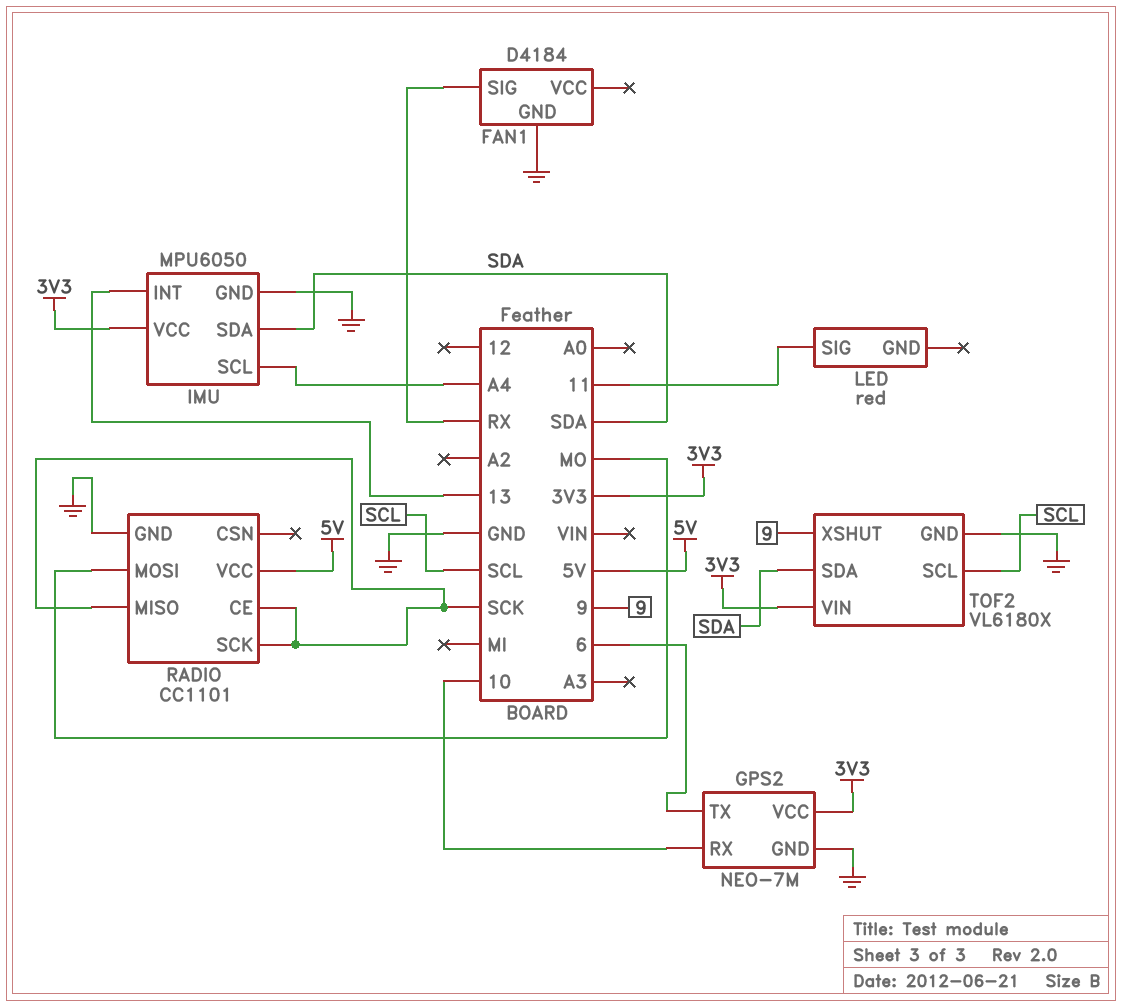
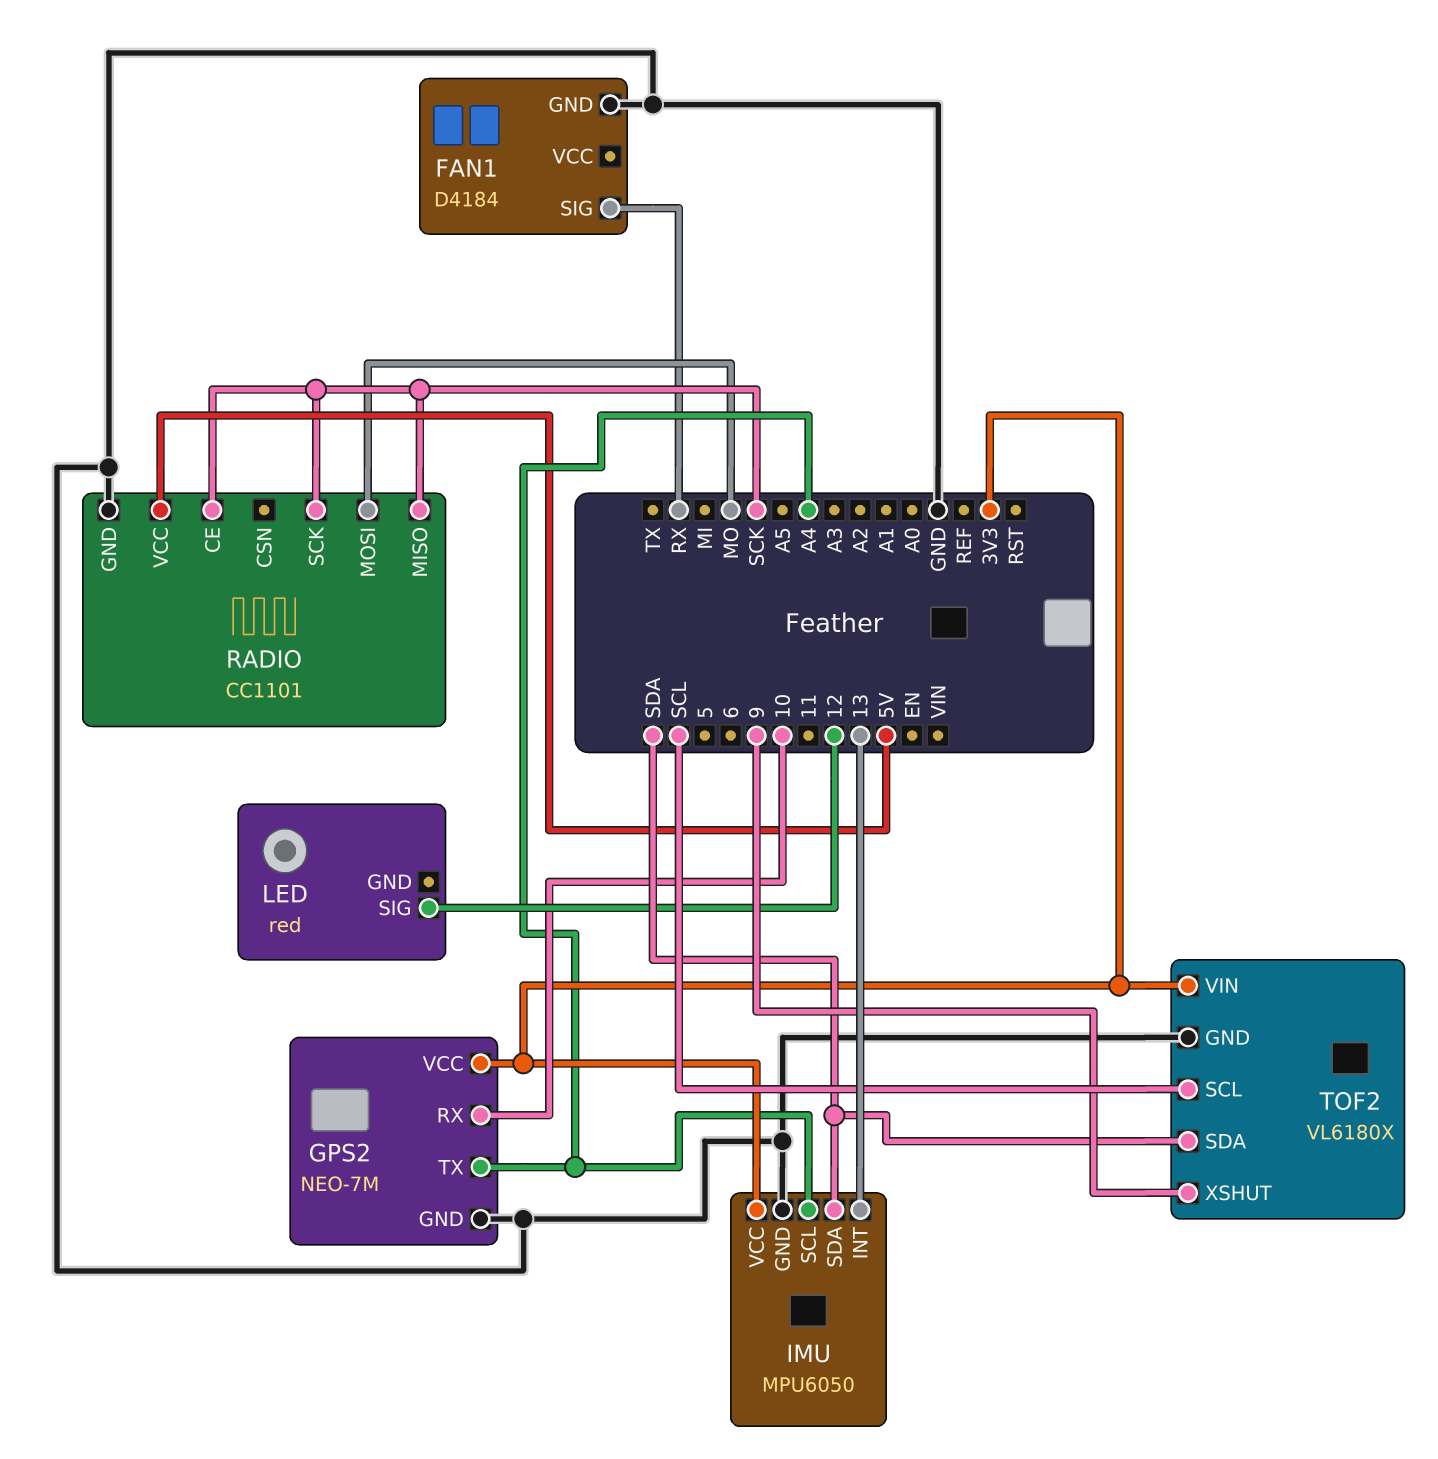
GPS2 pin TX: 6 -> A4
LED pin SIG: 11 -> 12

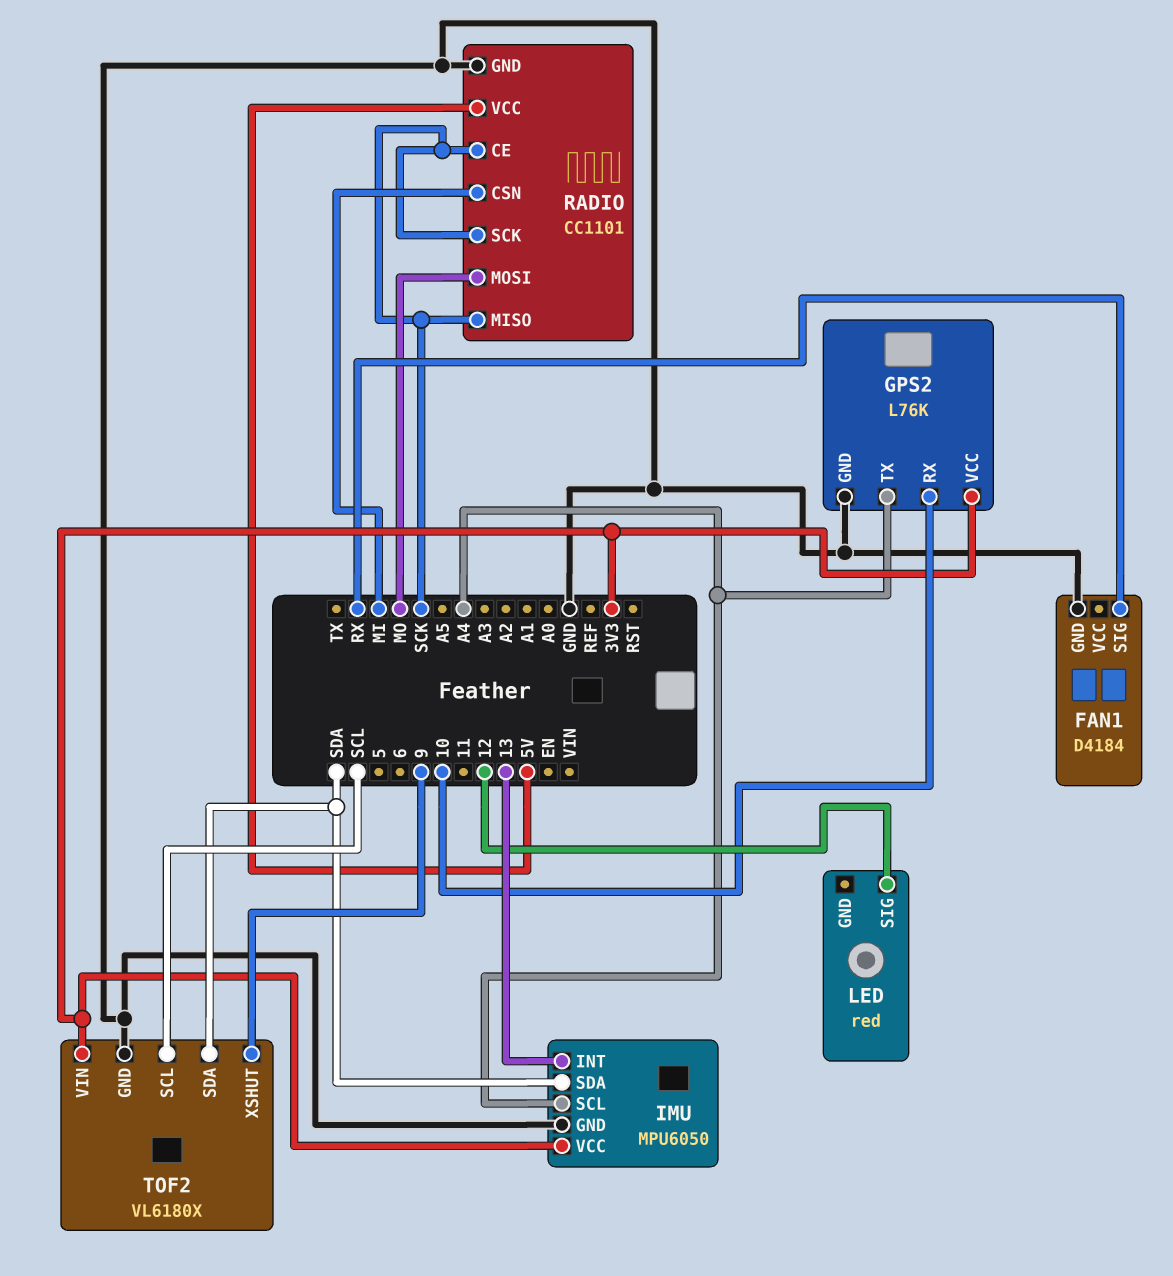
GPS2: NEO-7M -> L76K
RADIO pin CSN: none -> MI

